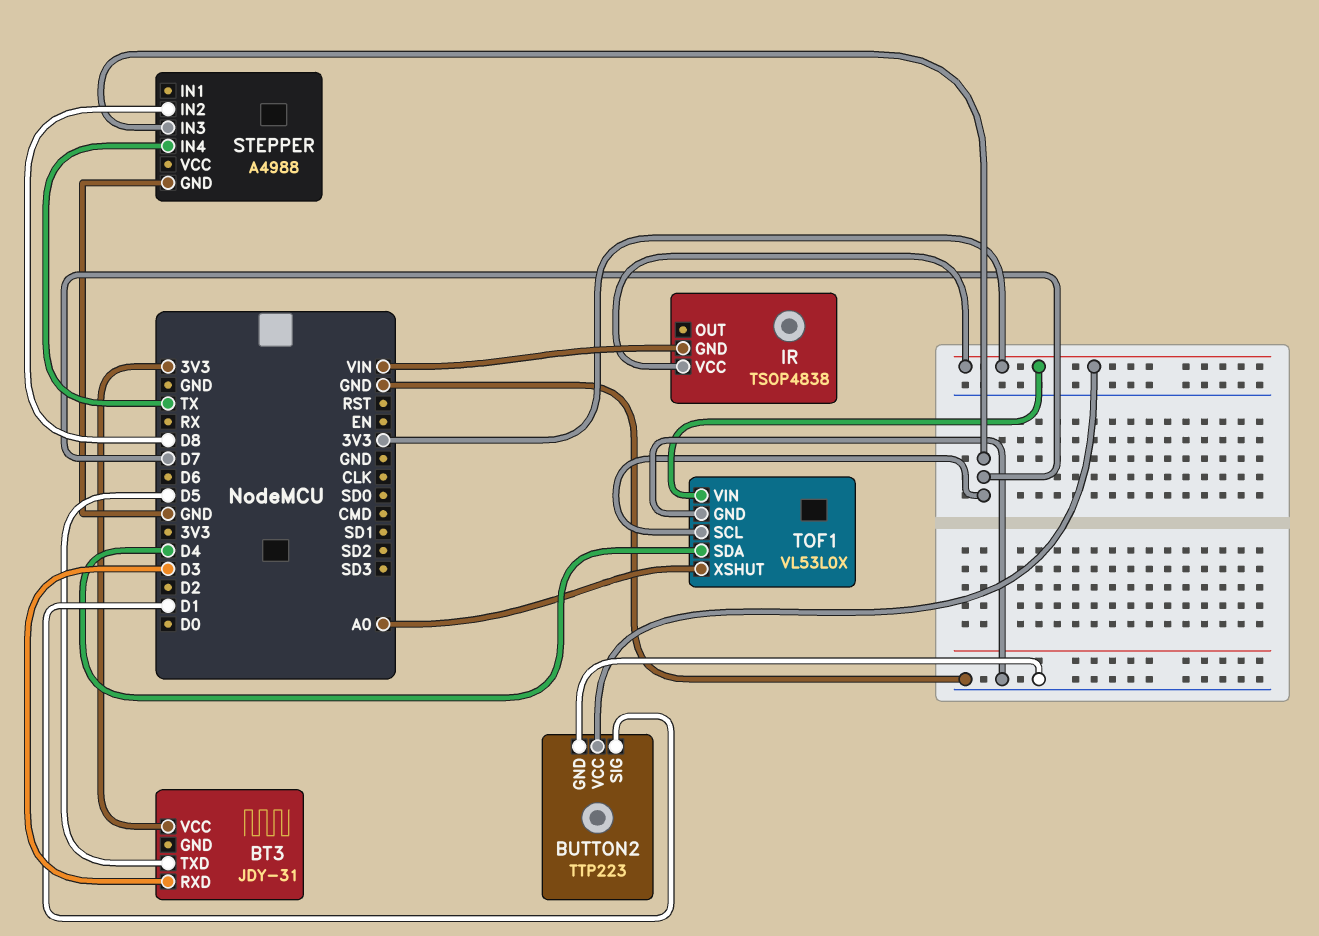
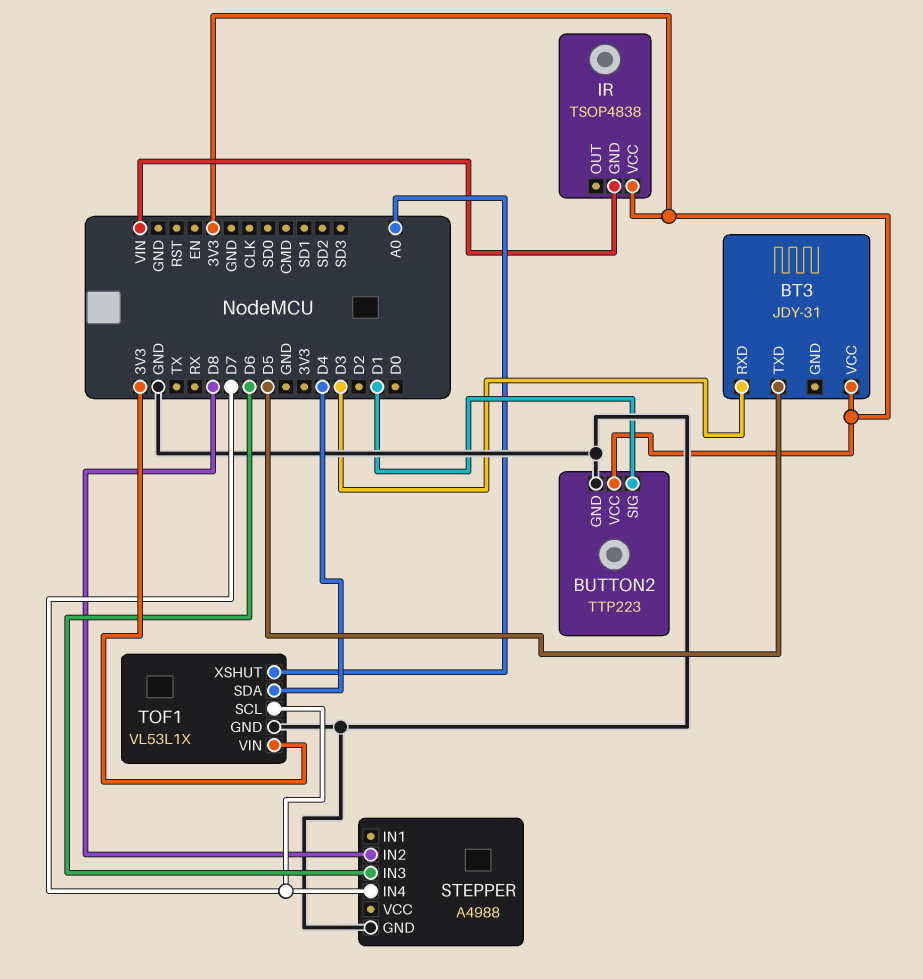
STEPPER pin IN3: D7 -> D6
STEPPER pin IN4: TX -> D7
TOF1: VL53L0X -> VL53L1X

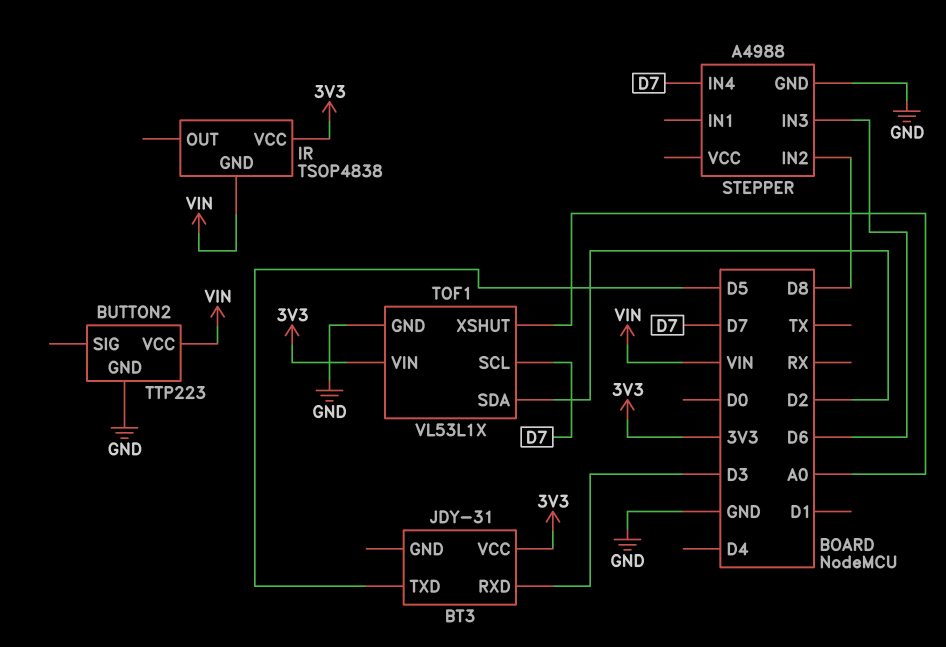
BUTTON2 pin SIG: D1 -> none
BUTTON2 pin VCC: 3V3 -> VIN
TOF1 pin SDA: D4 -> D2

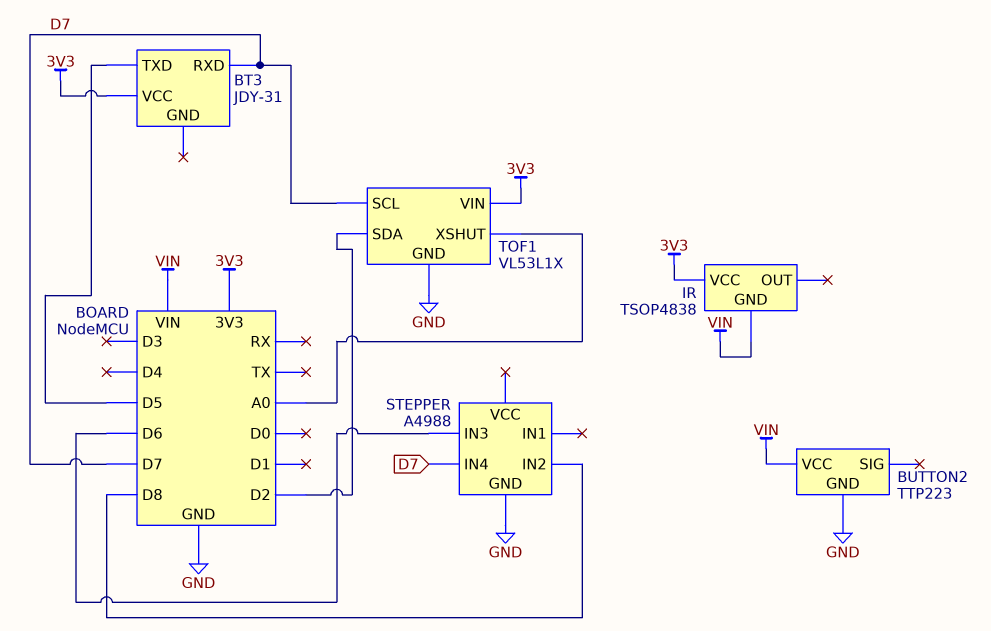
BT3 pin RXD: D3 -> D7

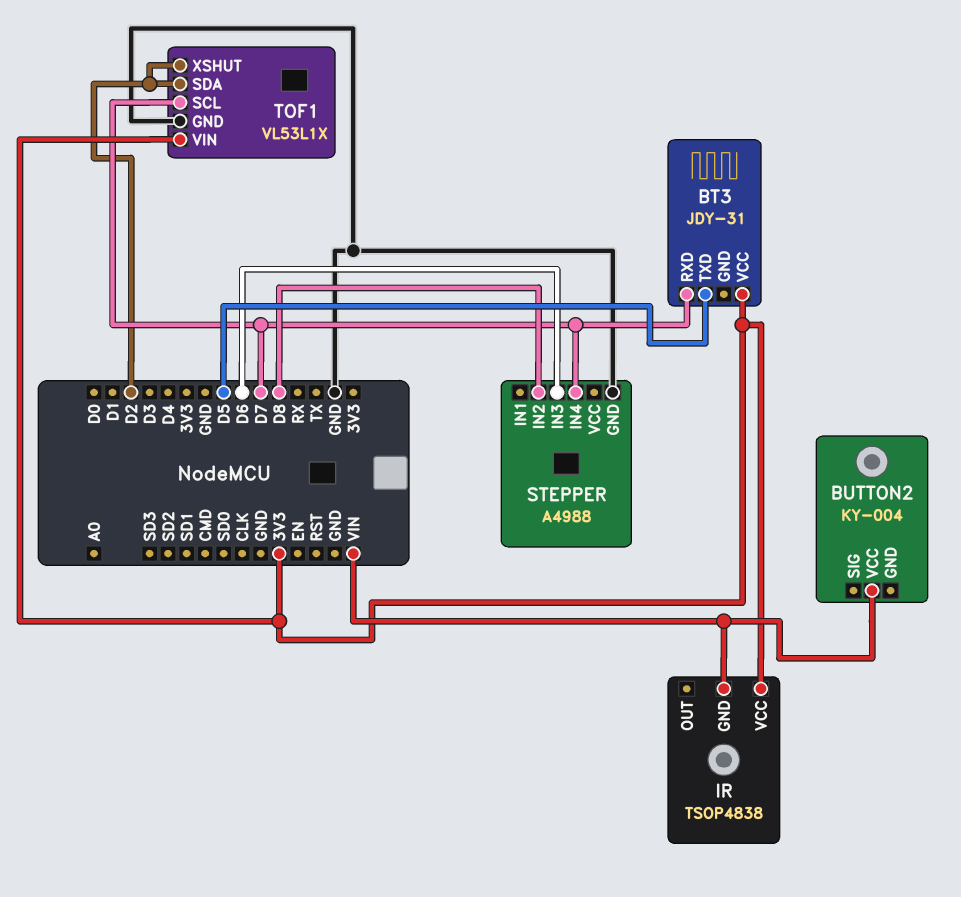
BUTTON2: TTP223 -> KY-004
BUTTON2 pin GND: GND -> none
TOF1 pin XSHUT: A0 -> D2

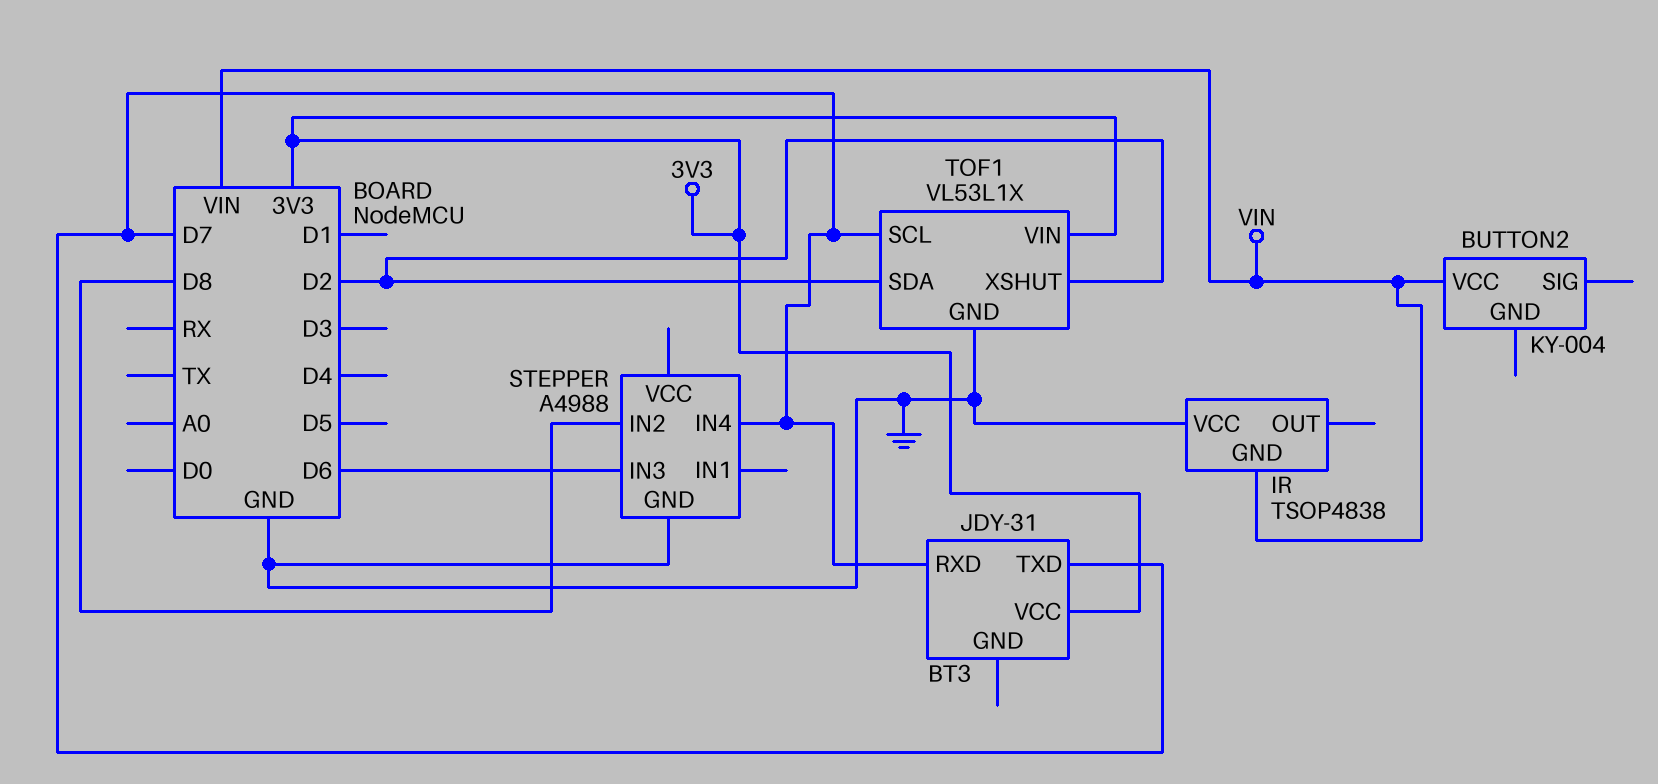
BT3 pin TXD: D5 -> D7
IR pin VCC: 3V3 -> GND

